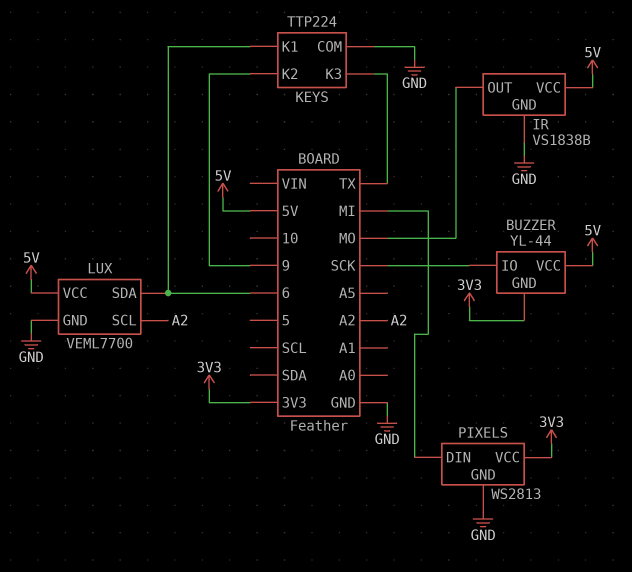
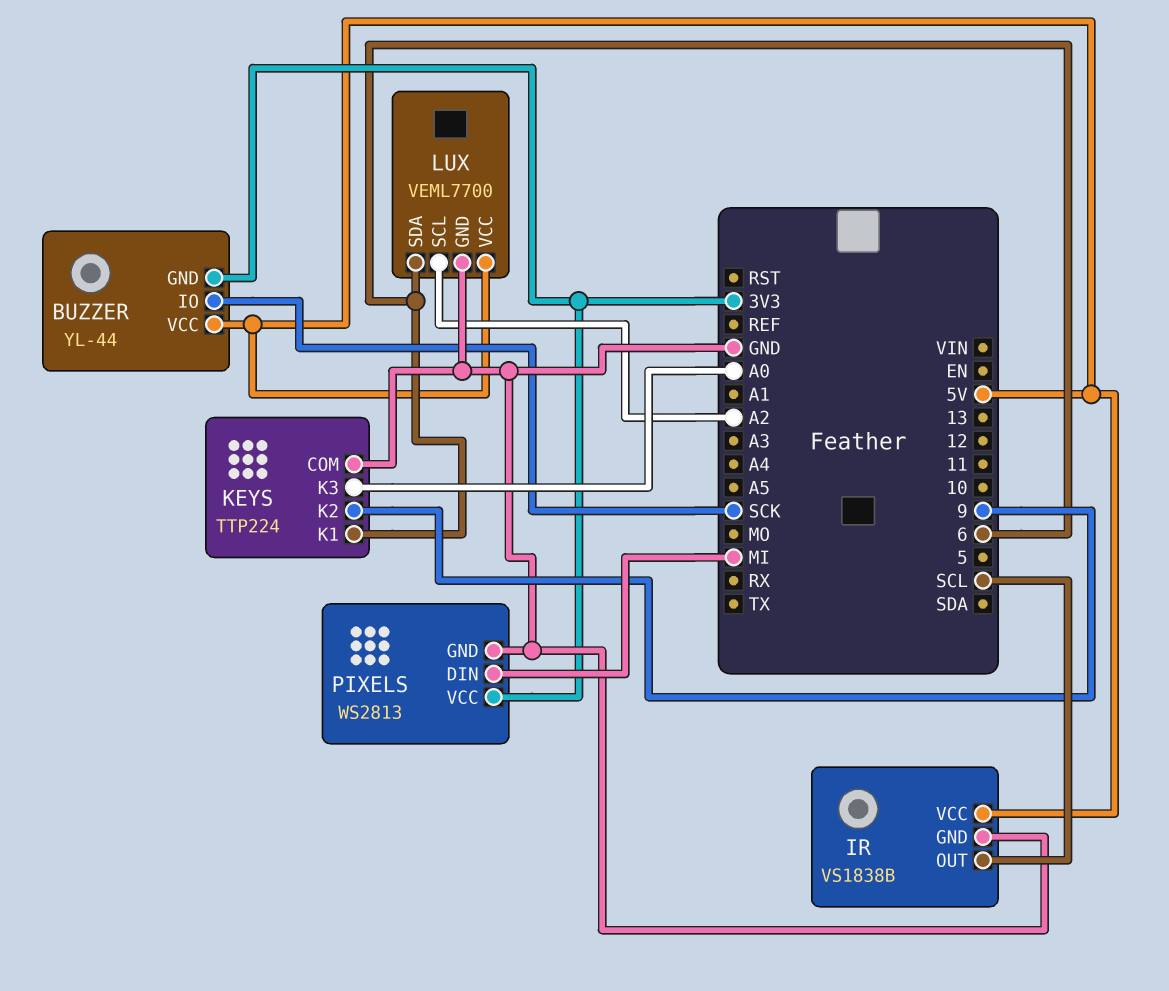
IR pin OUT: MO -> SCL
KEYS pin K3: TX -> A0

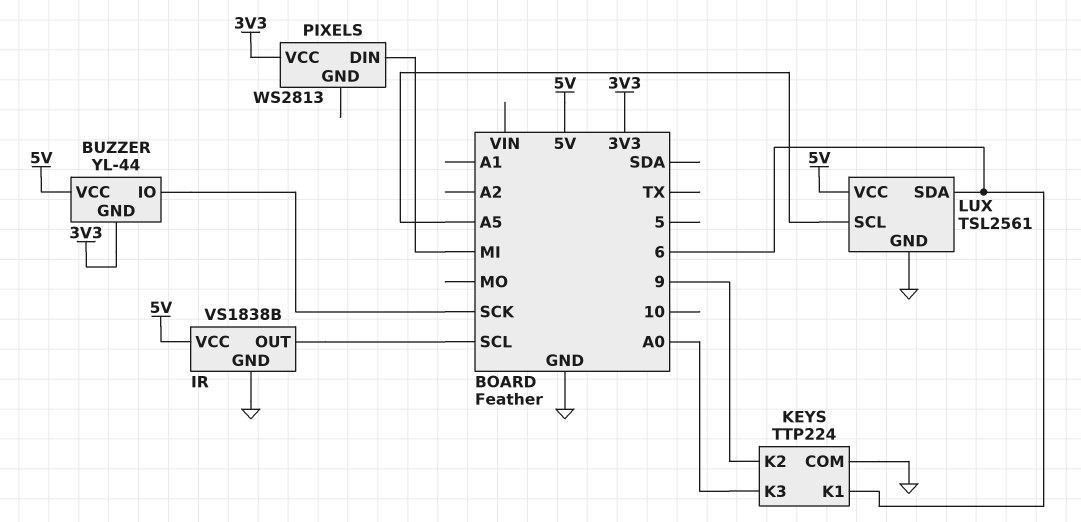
LUX: VEML7700 -> TSL2561
LUX pin SCL: A2 -> A5
PIXELS pin GND: GND -> none

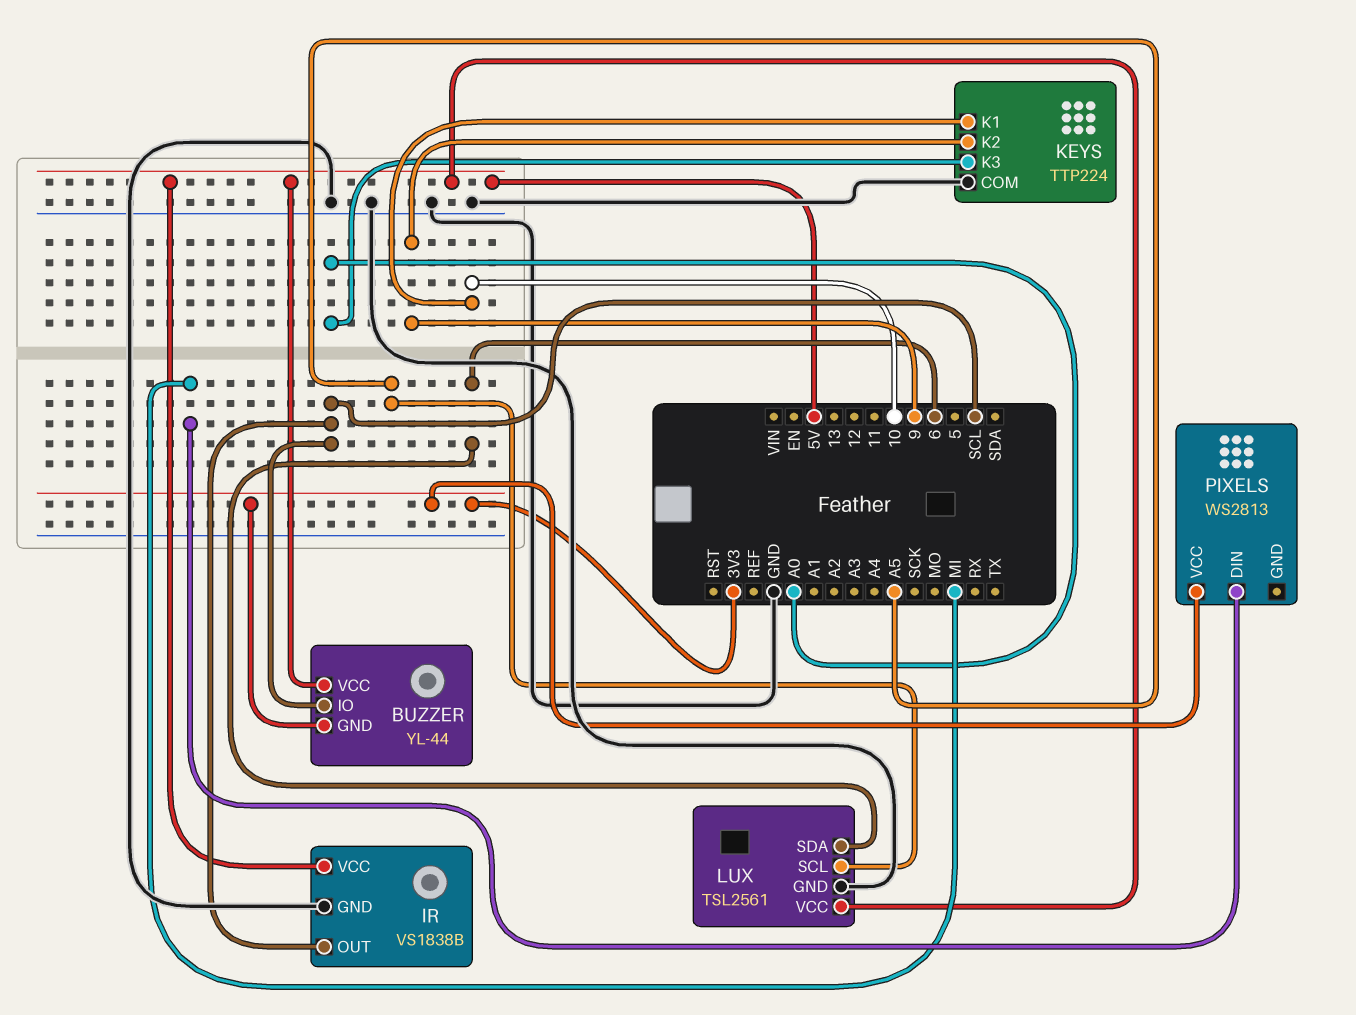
BUZZER pin IO: SCK -> SCL
KEYS pin K1: 6 -> 10

